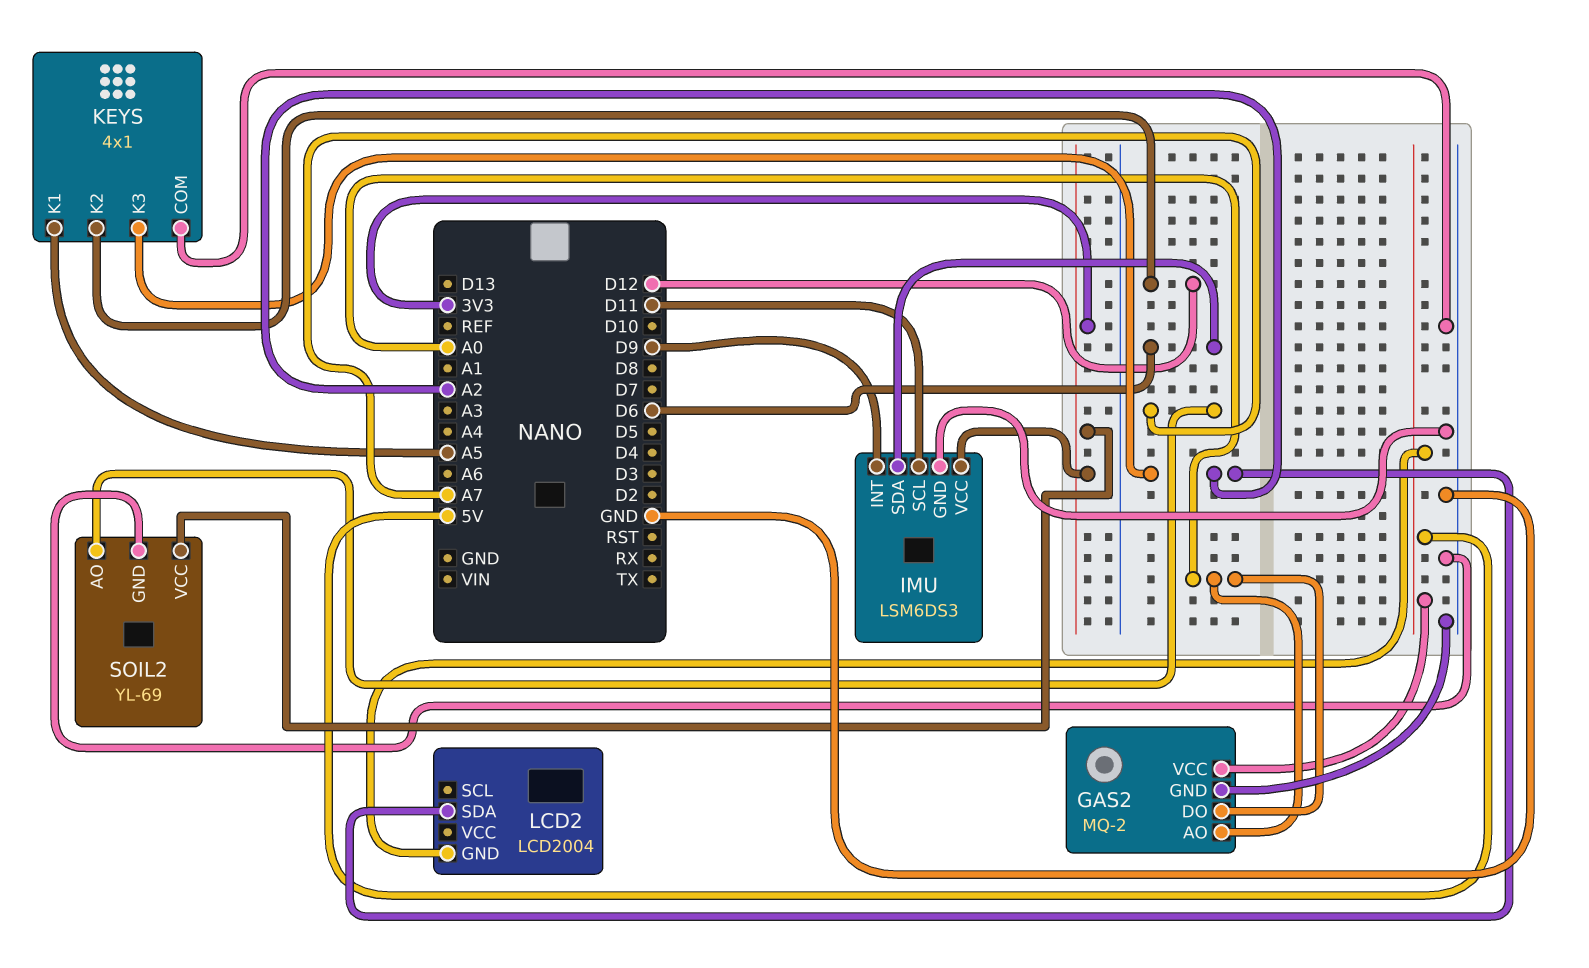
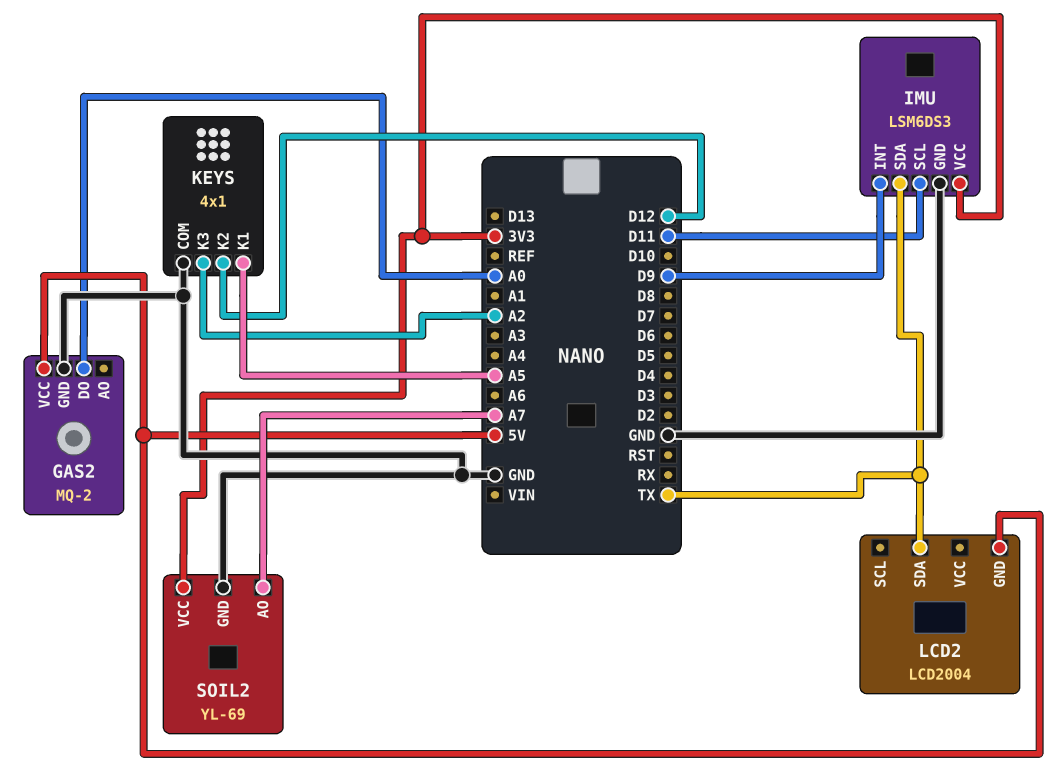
GAS2 pin AO: A0 -> none
IMU pin SDA: D6 -> TX
LCD2 pin SDA: A2 -> TX

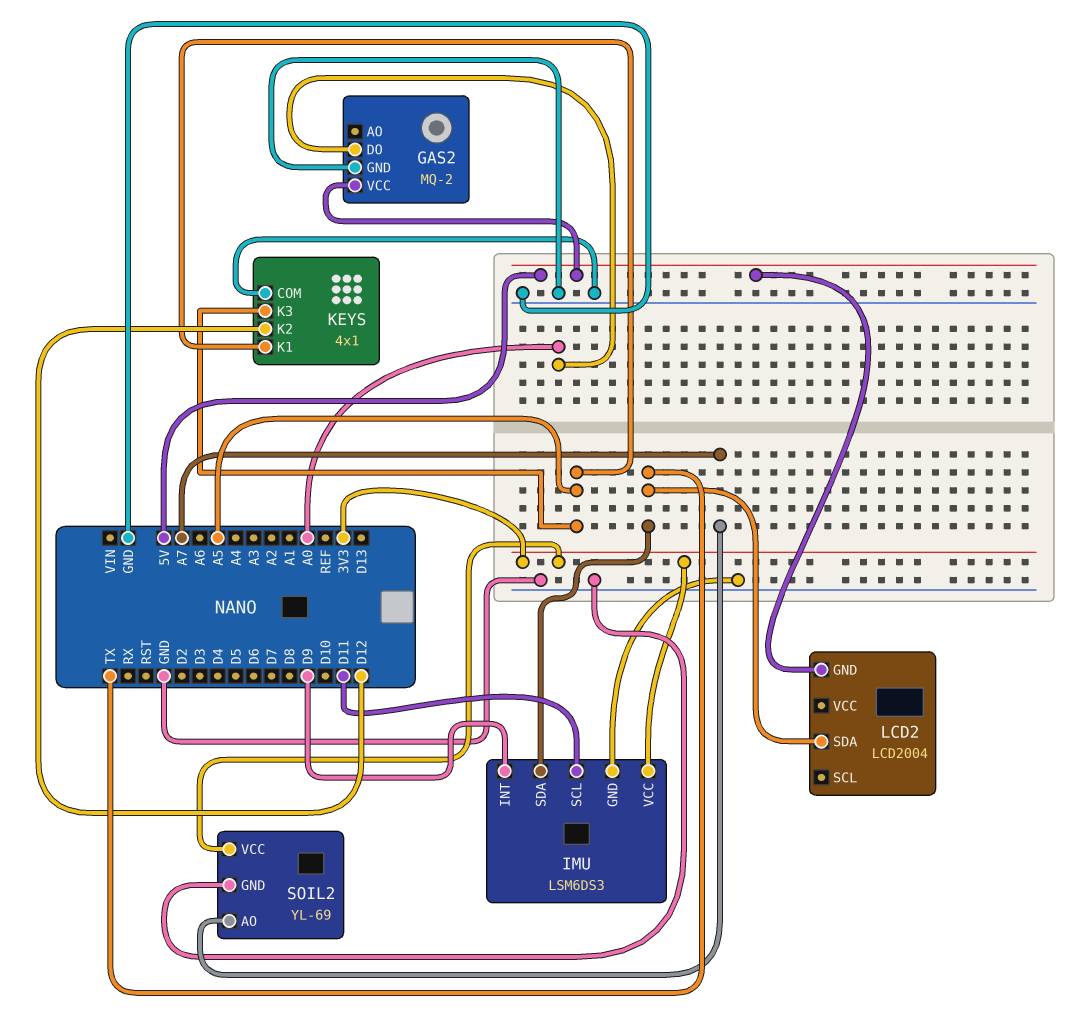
KEYS pin K3: A2 -> A5

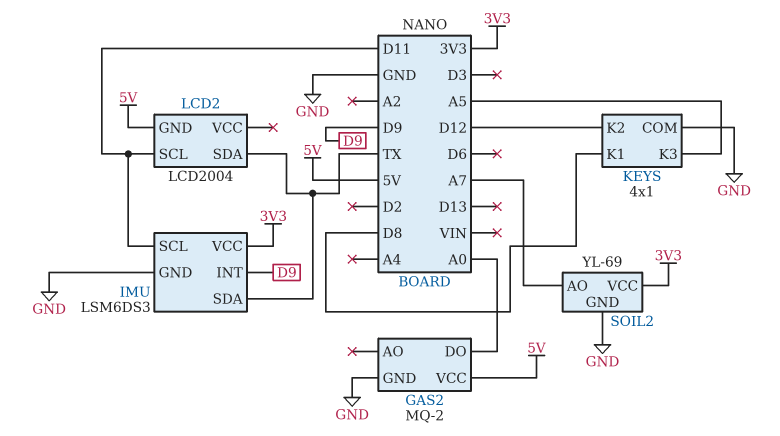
KEYS pin K1: A5 -> D8
LCD2 pin SCL: none -> D11

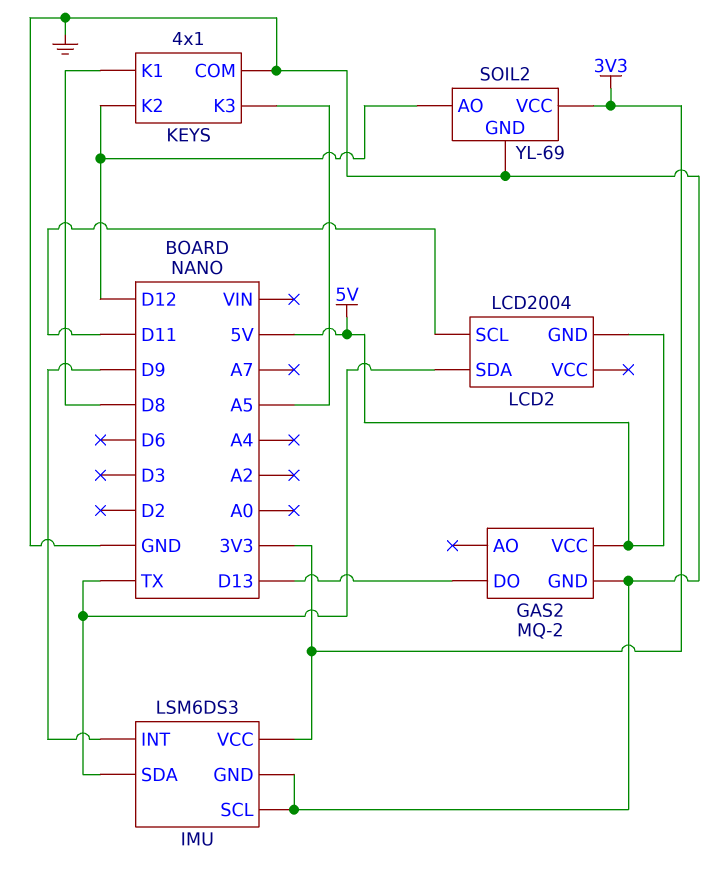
GAS2 pin DO: A0 -> D13
IMU pin SCL: D11 -> GND
SOIL2 pin AO: A7 -> D12

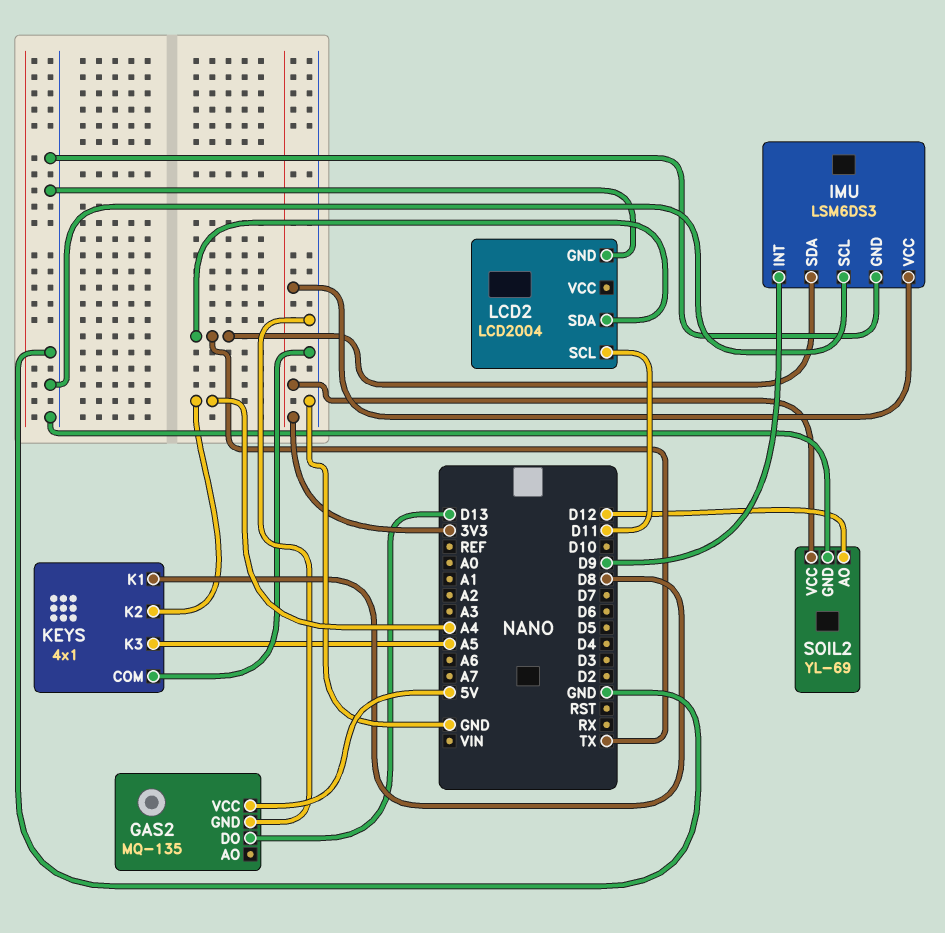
GAS2: MQ-2 -> MQ-135
KEYS pin K2: D12 -> A4
LCD2 pin GND: 5V -> GND

